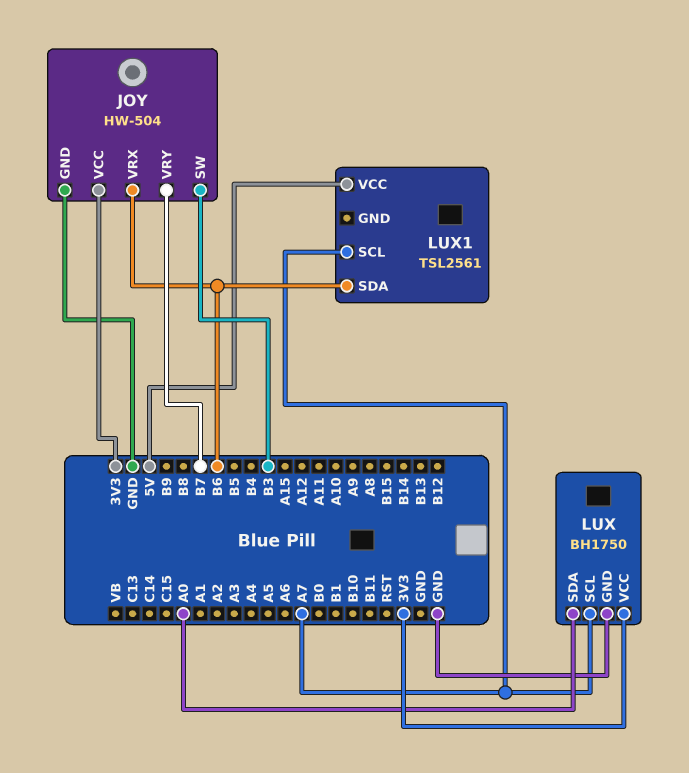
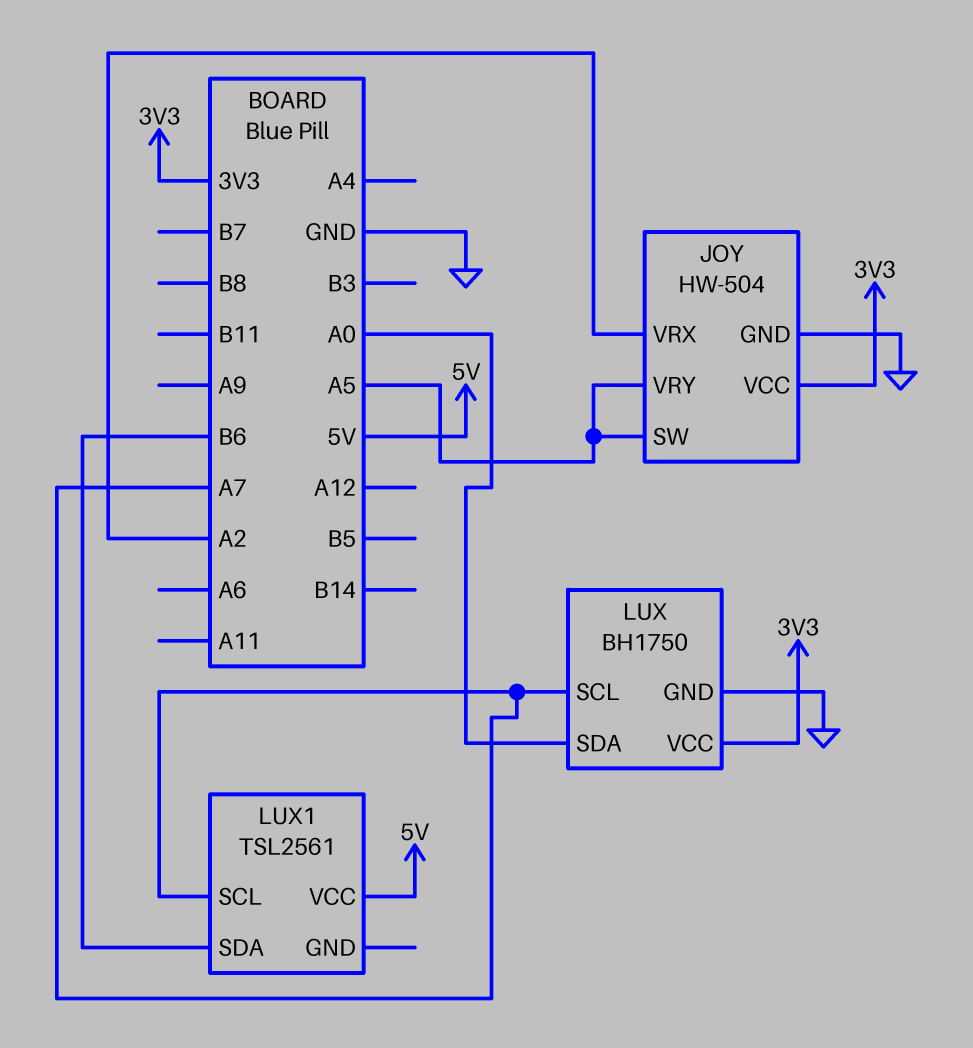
JOY pin SW: B3 -> A5
JOY pin VRX: B6 -> A2
JOY pin VRY: B7 -> A5

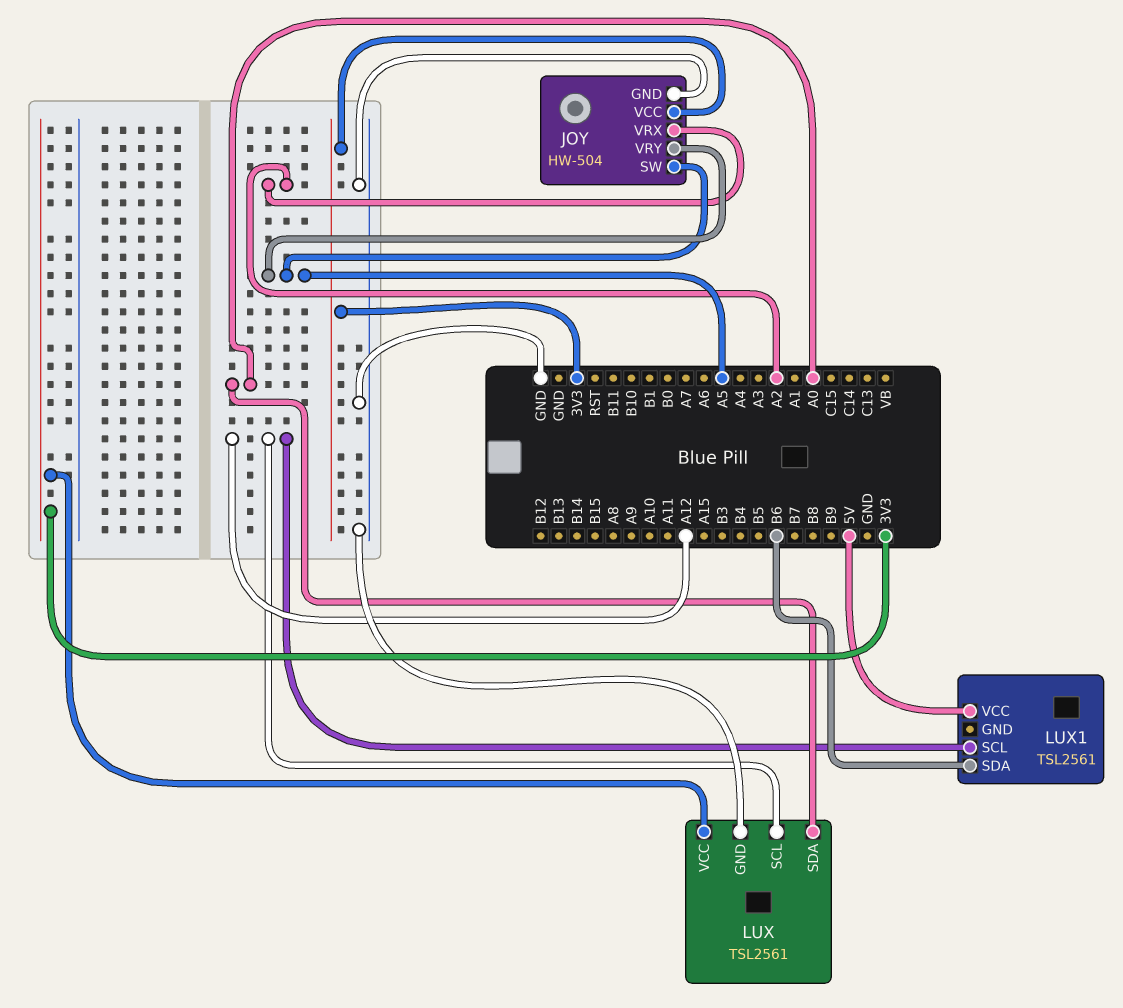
LUX: BH1750 -> TSL2561
LUX pin SCL: A7 -> A12
LUX1 pin SCL: A7 -> A12

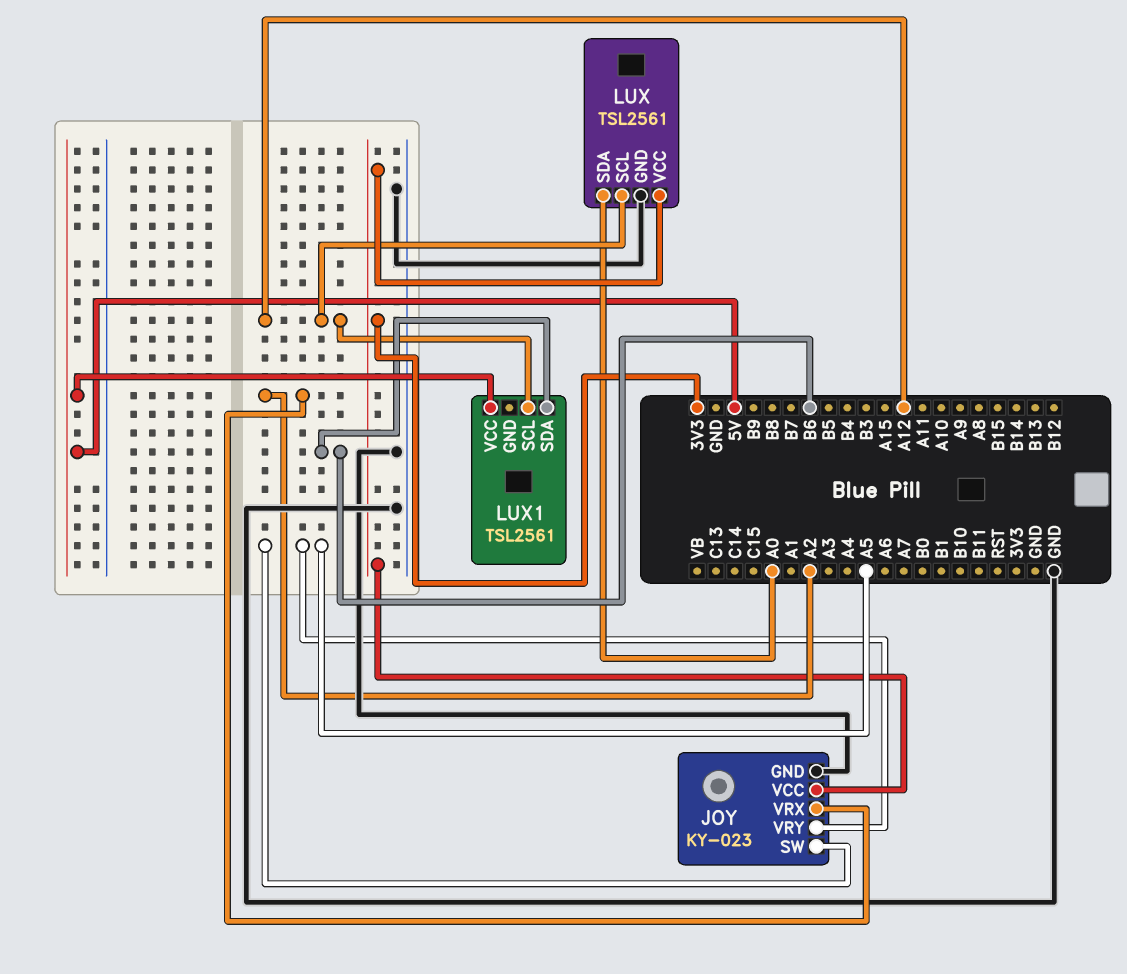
JOY: HW-504 -> KY-023

